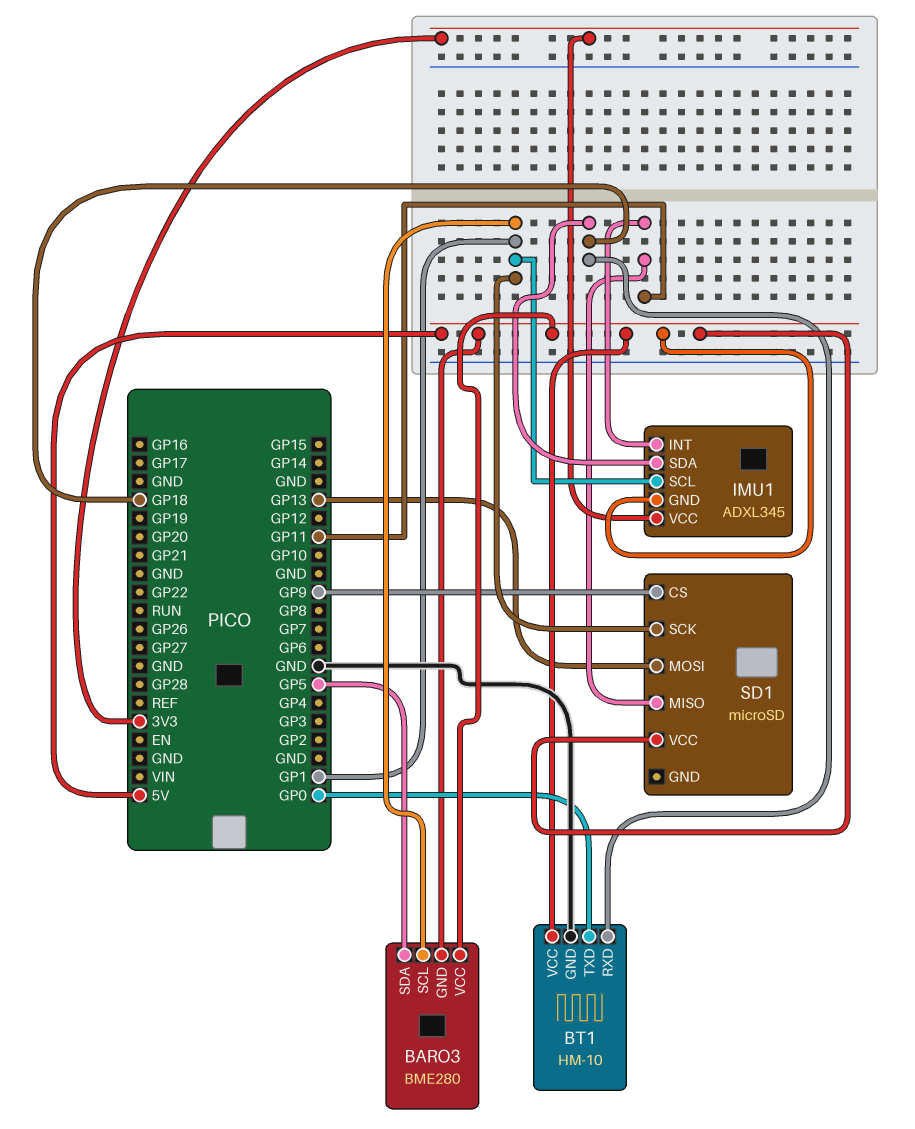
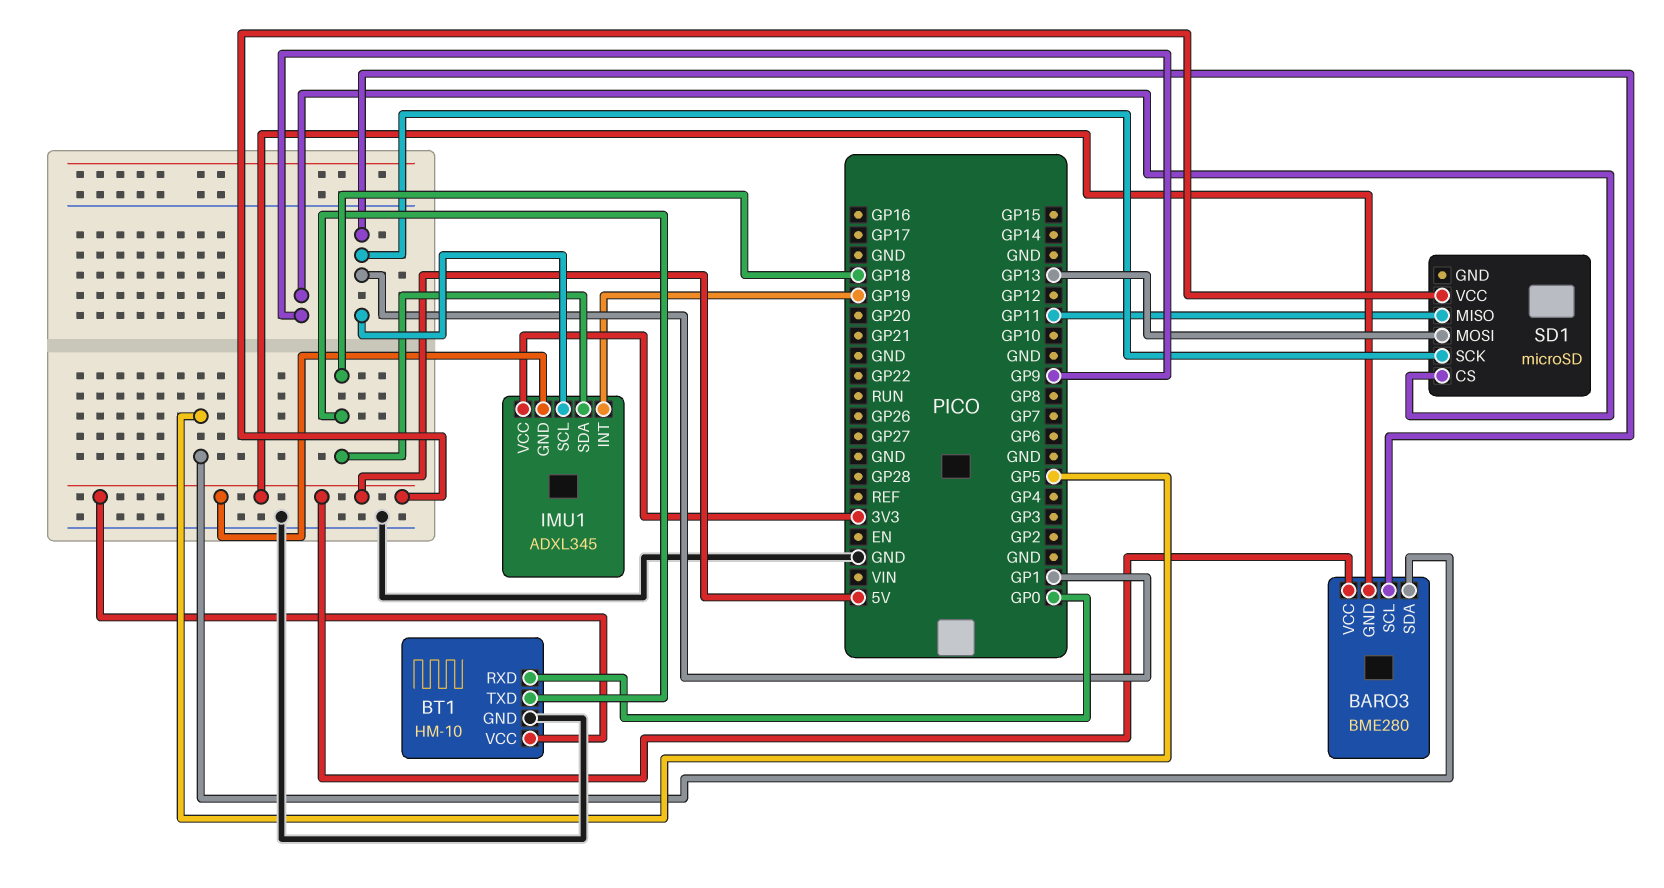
BT1 pin RXD: GP18 -> GP0
BT1 pin TXD: GP0 -> GP18
IMU1 pin INT: GP11 -> GP19

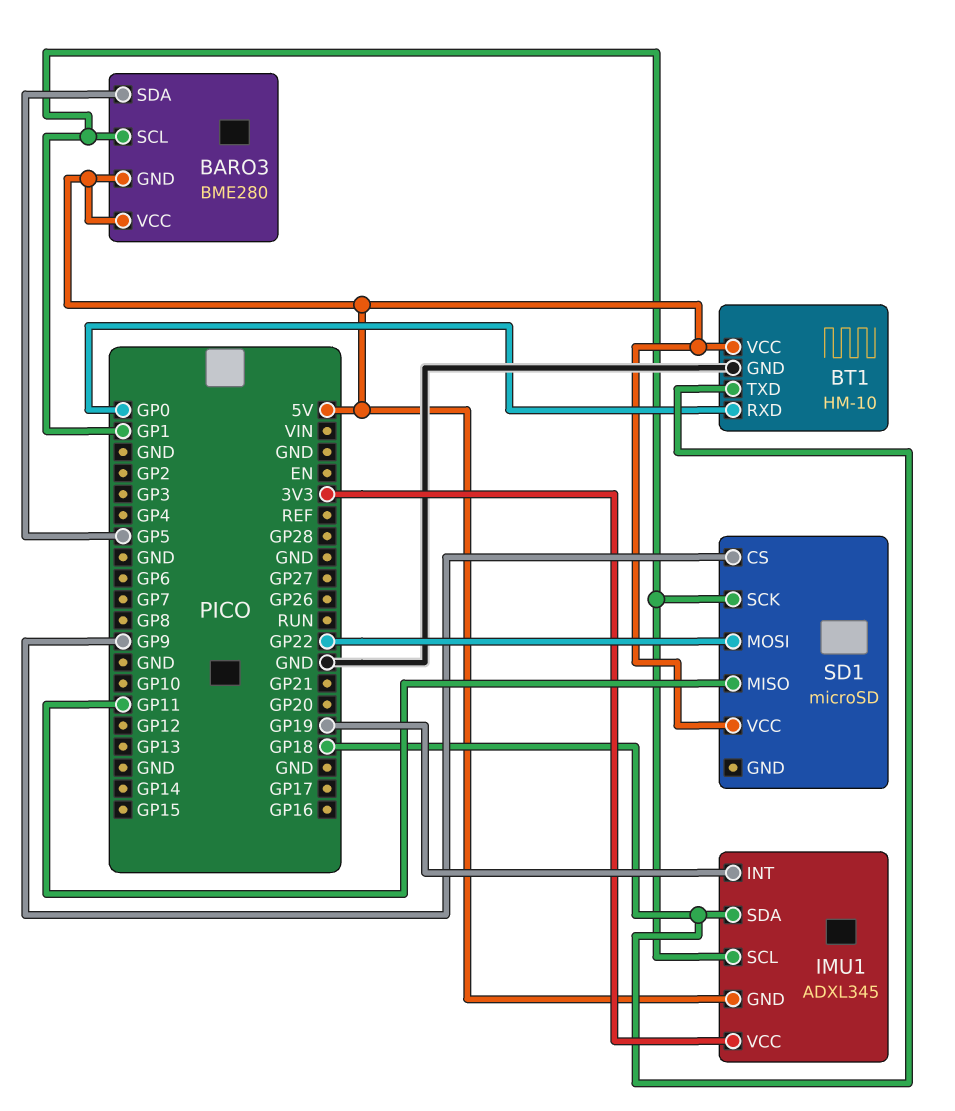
SD1 pin MOSI: GP13 -> GP22

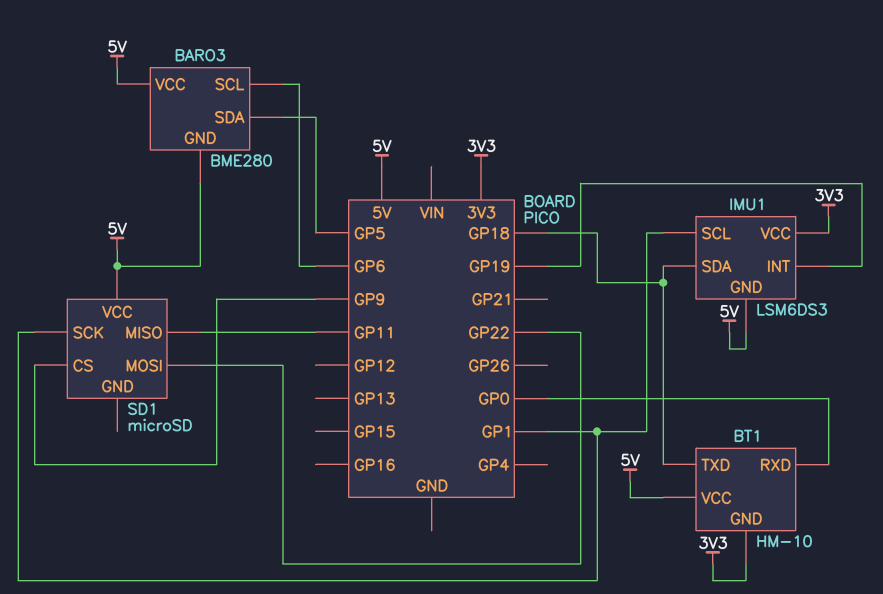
BARO3 pin SCL: GP1 -> GP6
BT1 pin GND: GND -> 3V3
IMU1: ADXL345 -> LSM6DS3

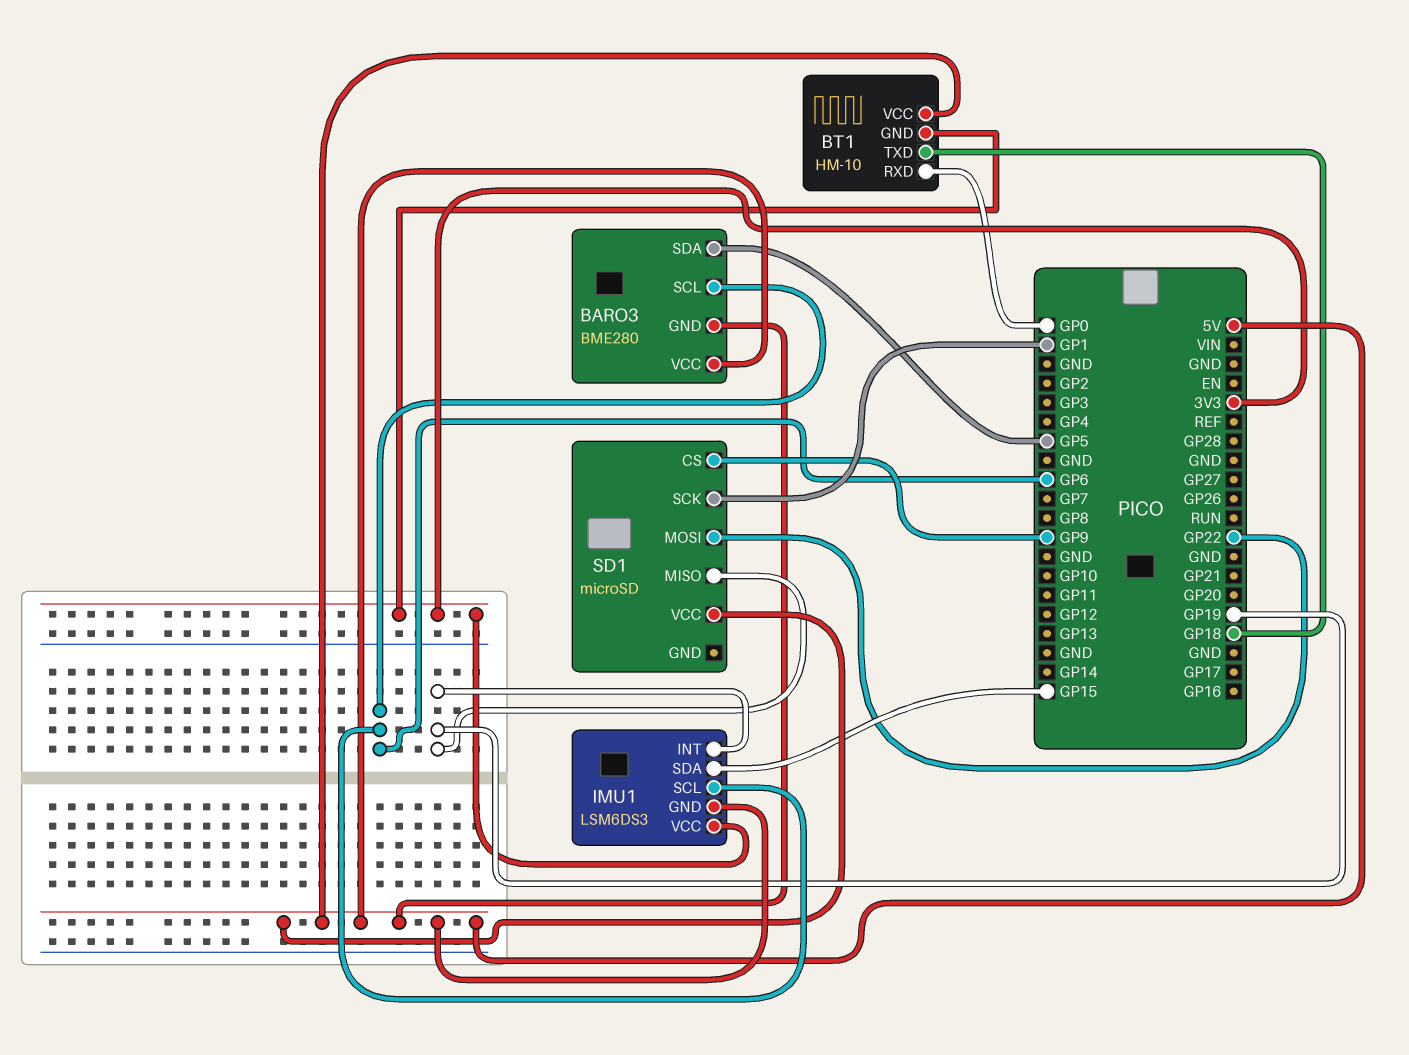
IMU1 pin SCL: GP1 -> GP6
IMU1 pin SDA: GP18 -> GP15
SD1 pin MISO: GP11 -> GP19

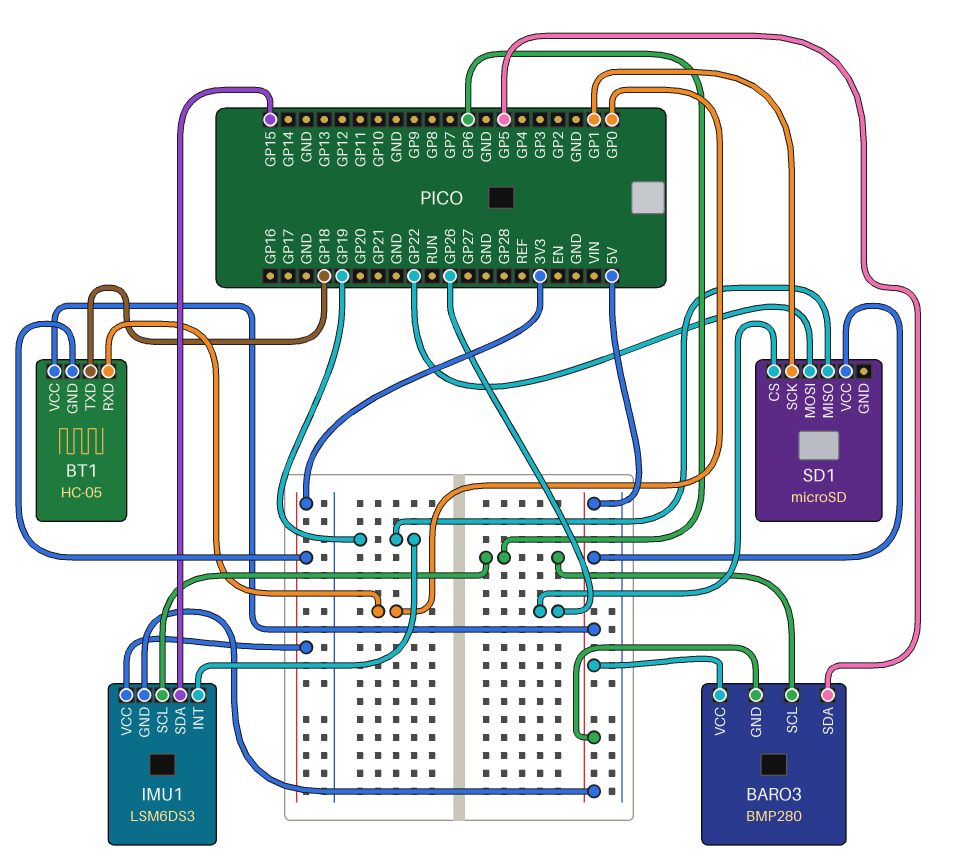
BARO3: BME280 -> BMP280
BT1: HM-10 -> HC-05
SD1 pin CS: GP9 -> GP26

